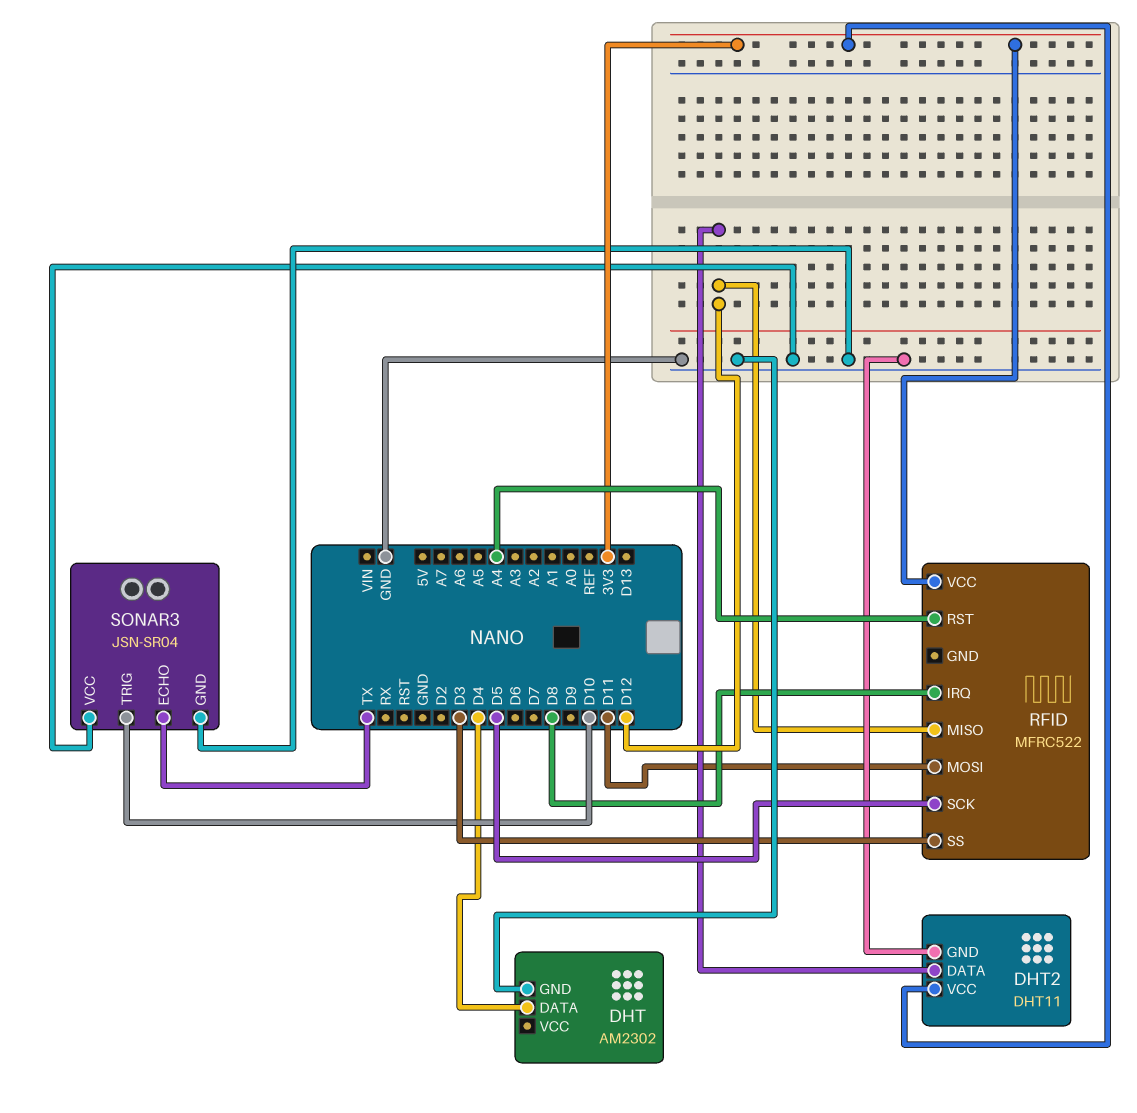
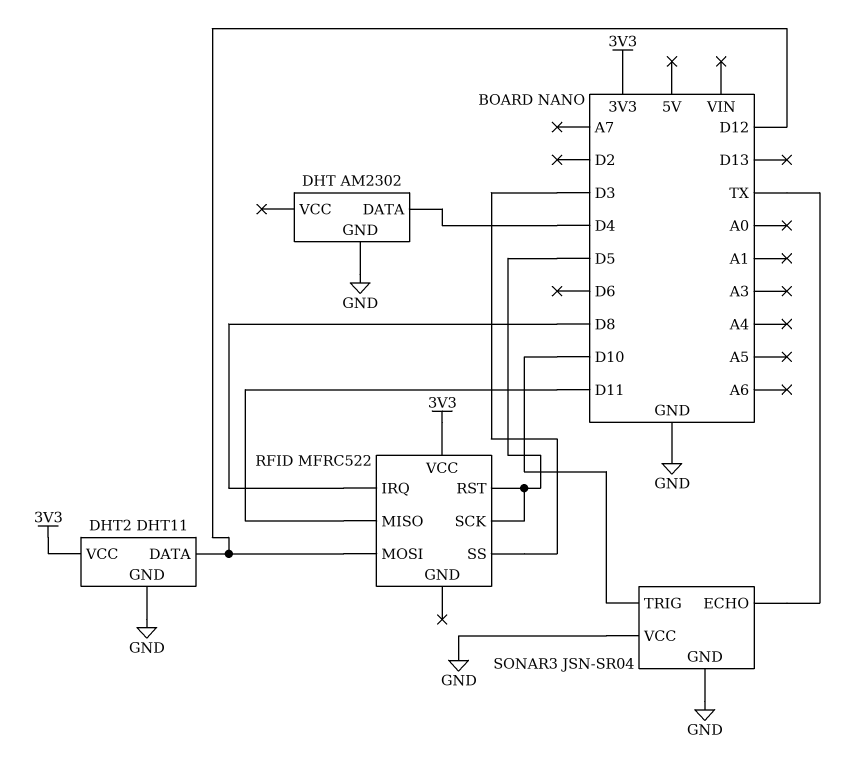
RFID pin MISO: D12 -> D11
RFID pin MOSI: D11 -> D12
RFID pin RST: A4 -> D5

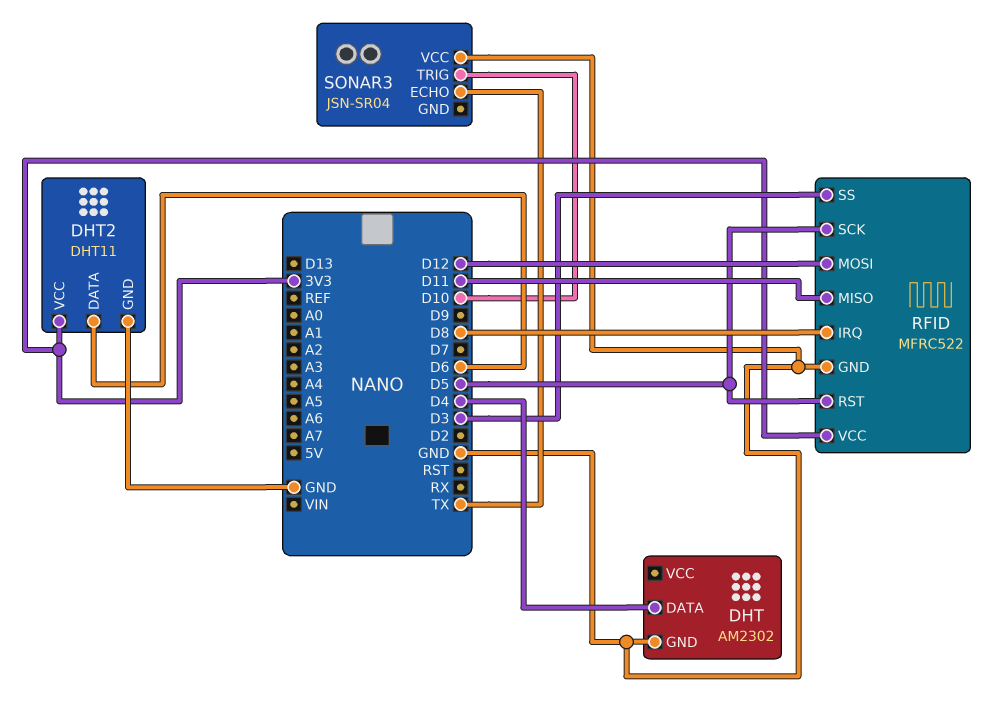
DHT2 pin DATA: D12 -> D6
RFID pin GND: none -> GND
SONAR3 pin GND: GND -> none

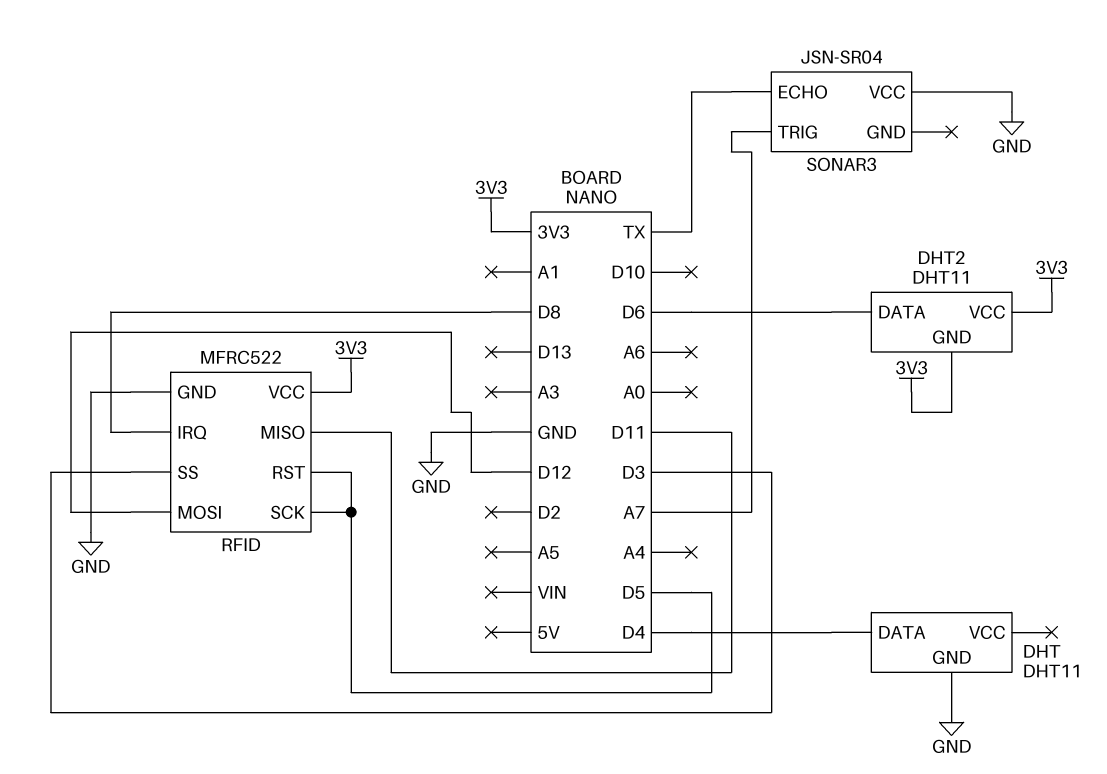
DHT: AM2302 -> DHT11
DHT2 pin GND: GND -> 3V3
SONAR3 pin TRIG: D10 -> A7

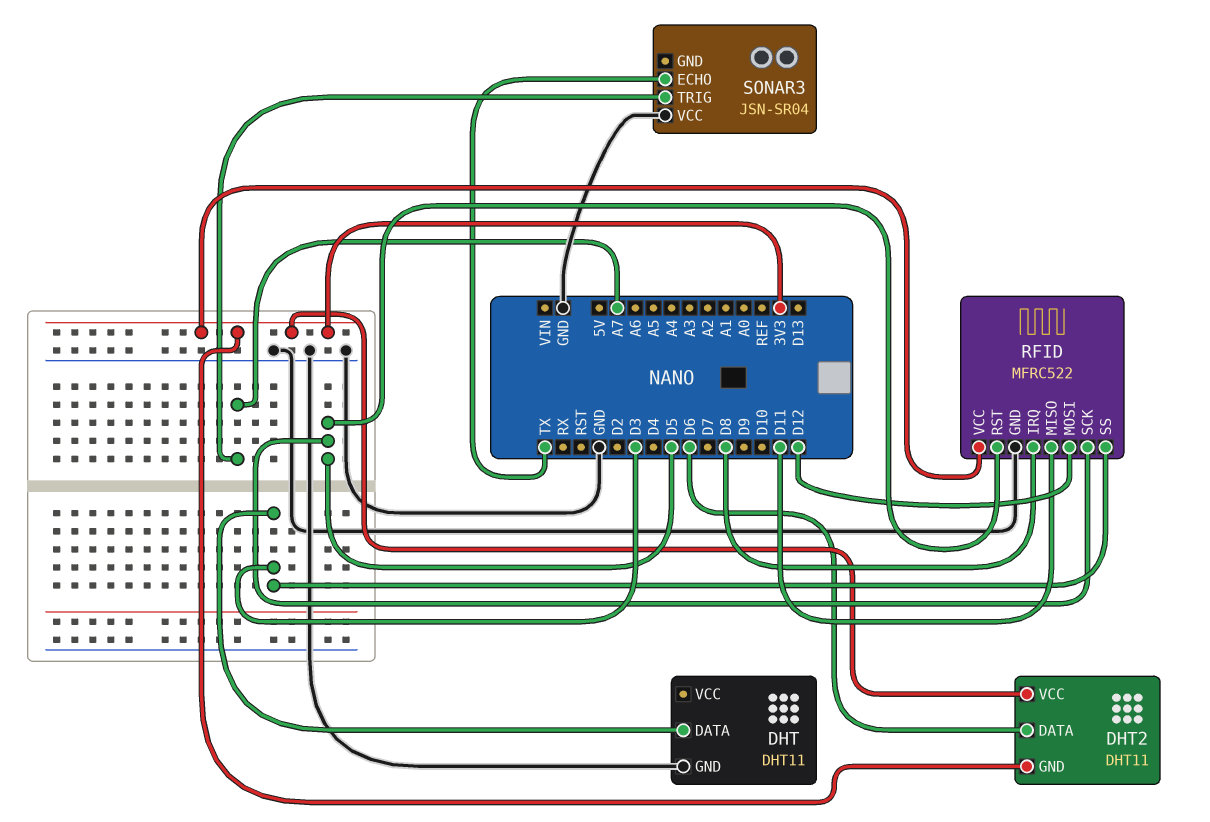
DHT pin DATA: D4 -> D3

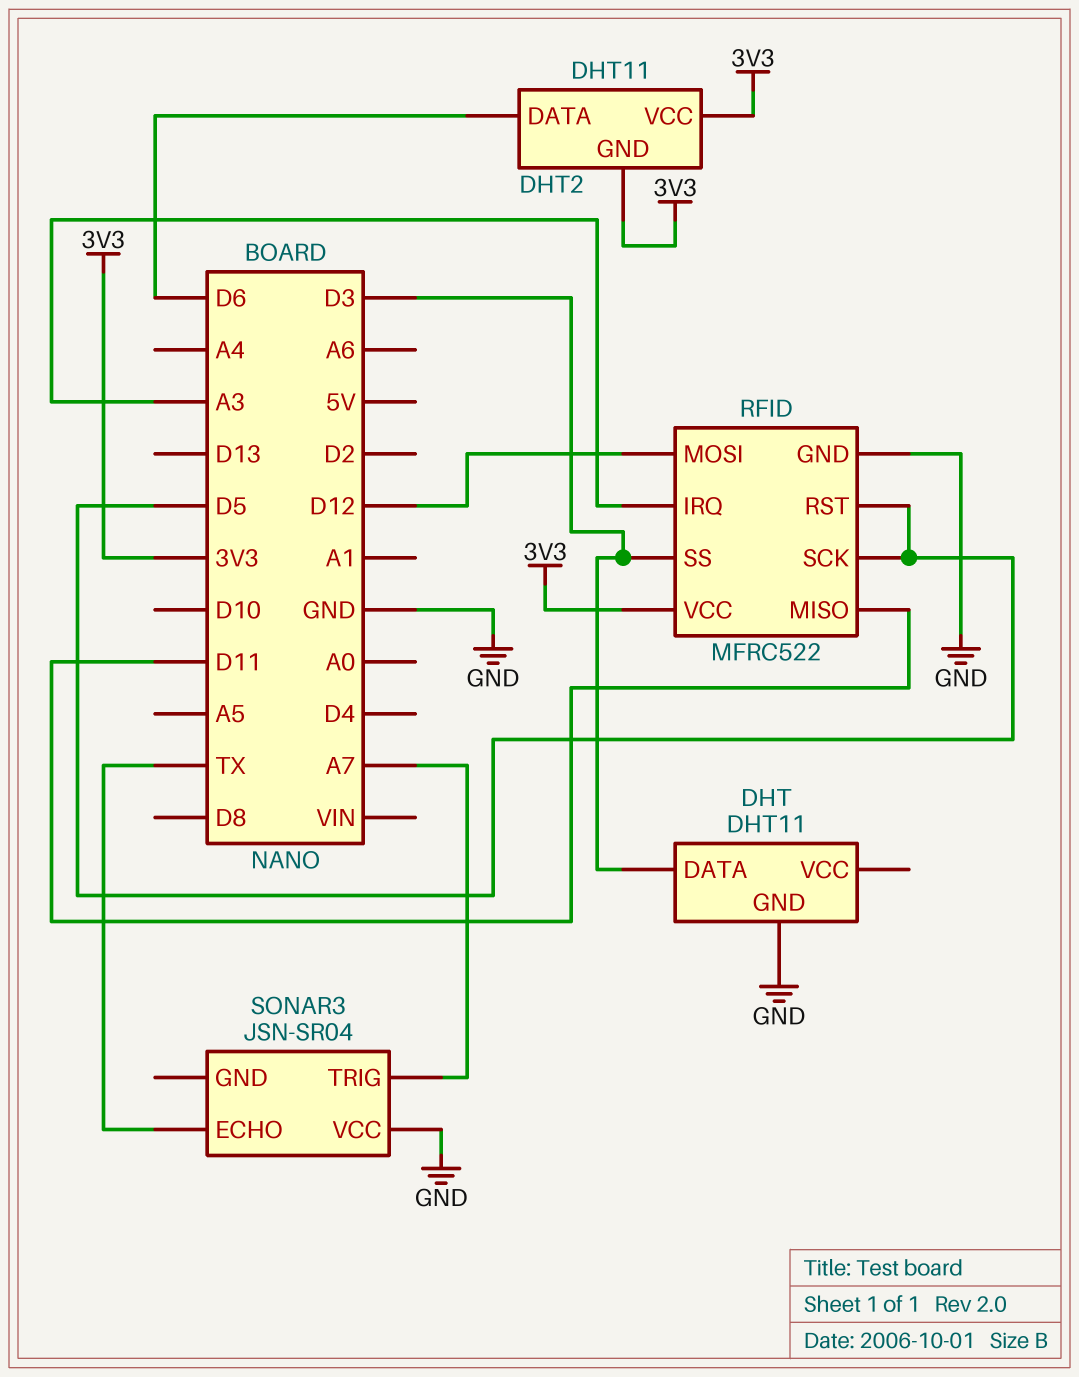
RFID pin IRQ: D8 -> A3

